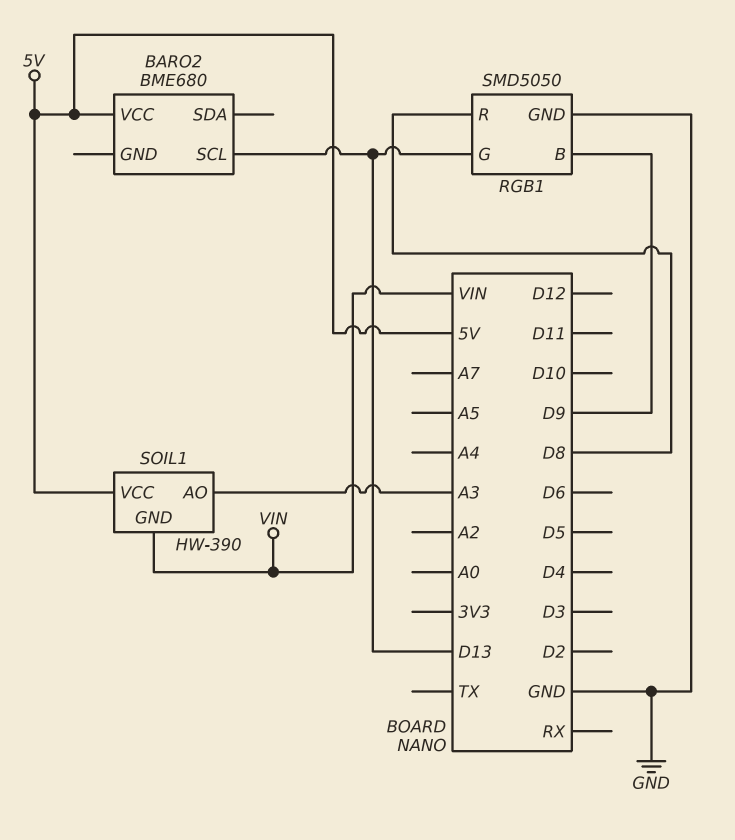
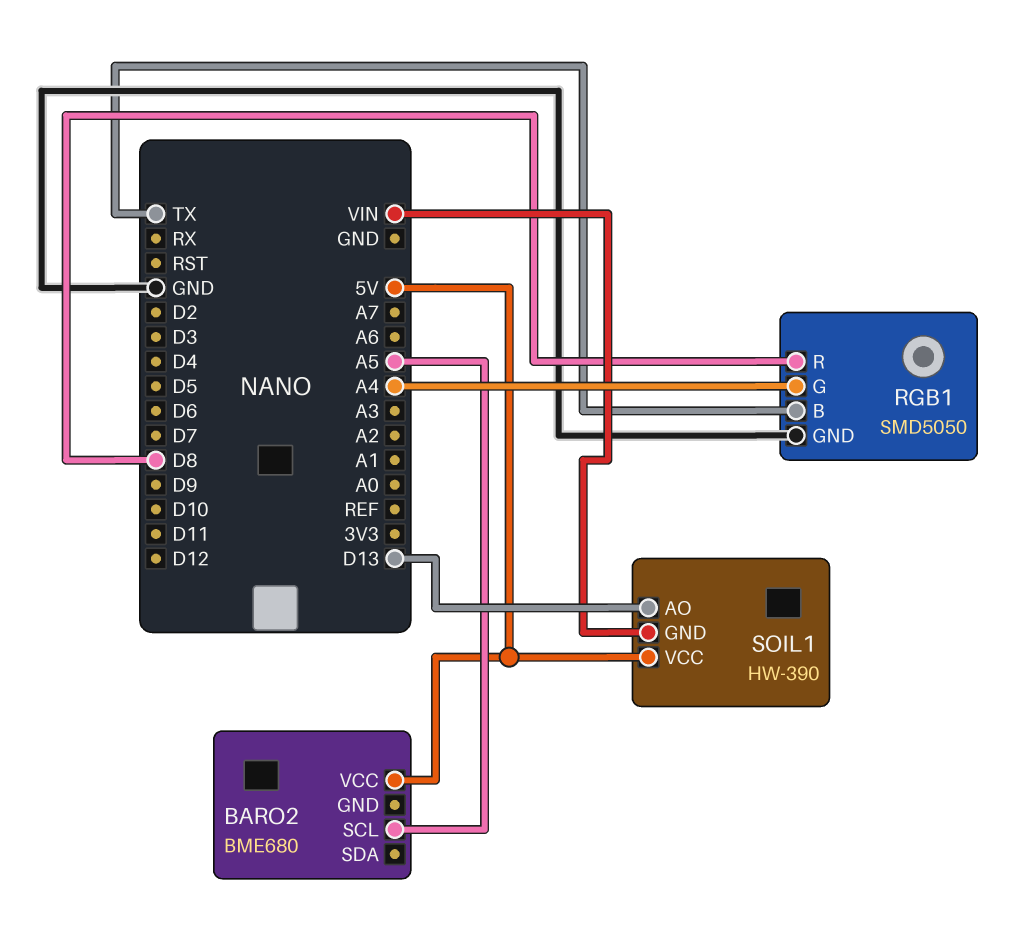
BARO2 pin SCL: D13 -> A5
RGB1 pin B: D9 -> TX
RGB1 pin G: D13 -> A4
SOIL1 pin AO: A3 -> D13

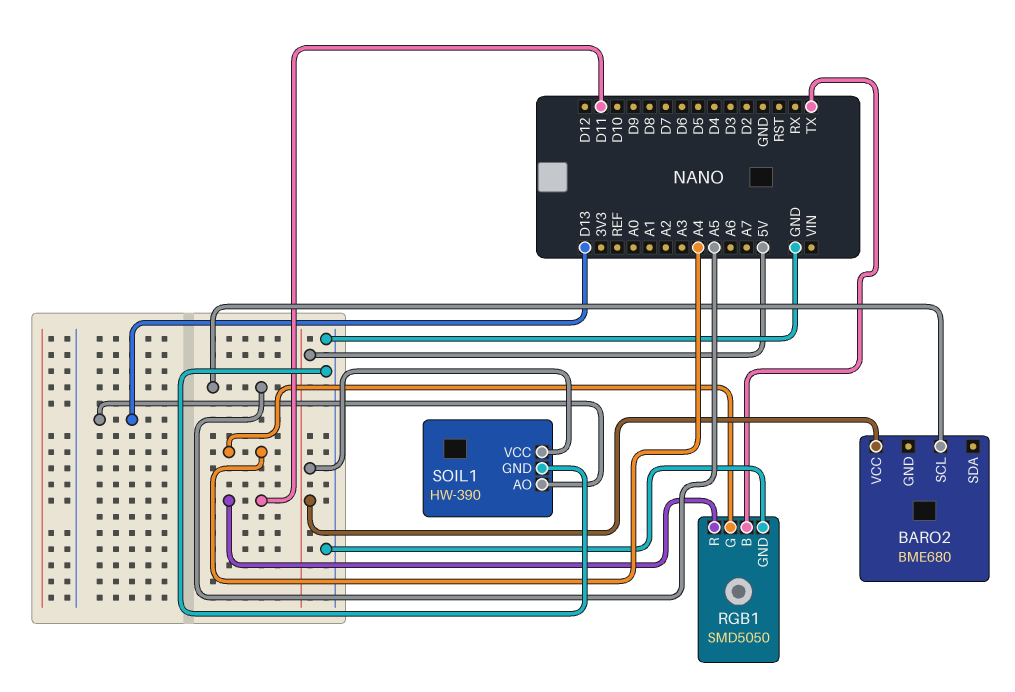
RGB1 pin R: D8 -> D11
SOIL1 pin GND: VIN -> GND

